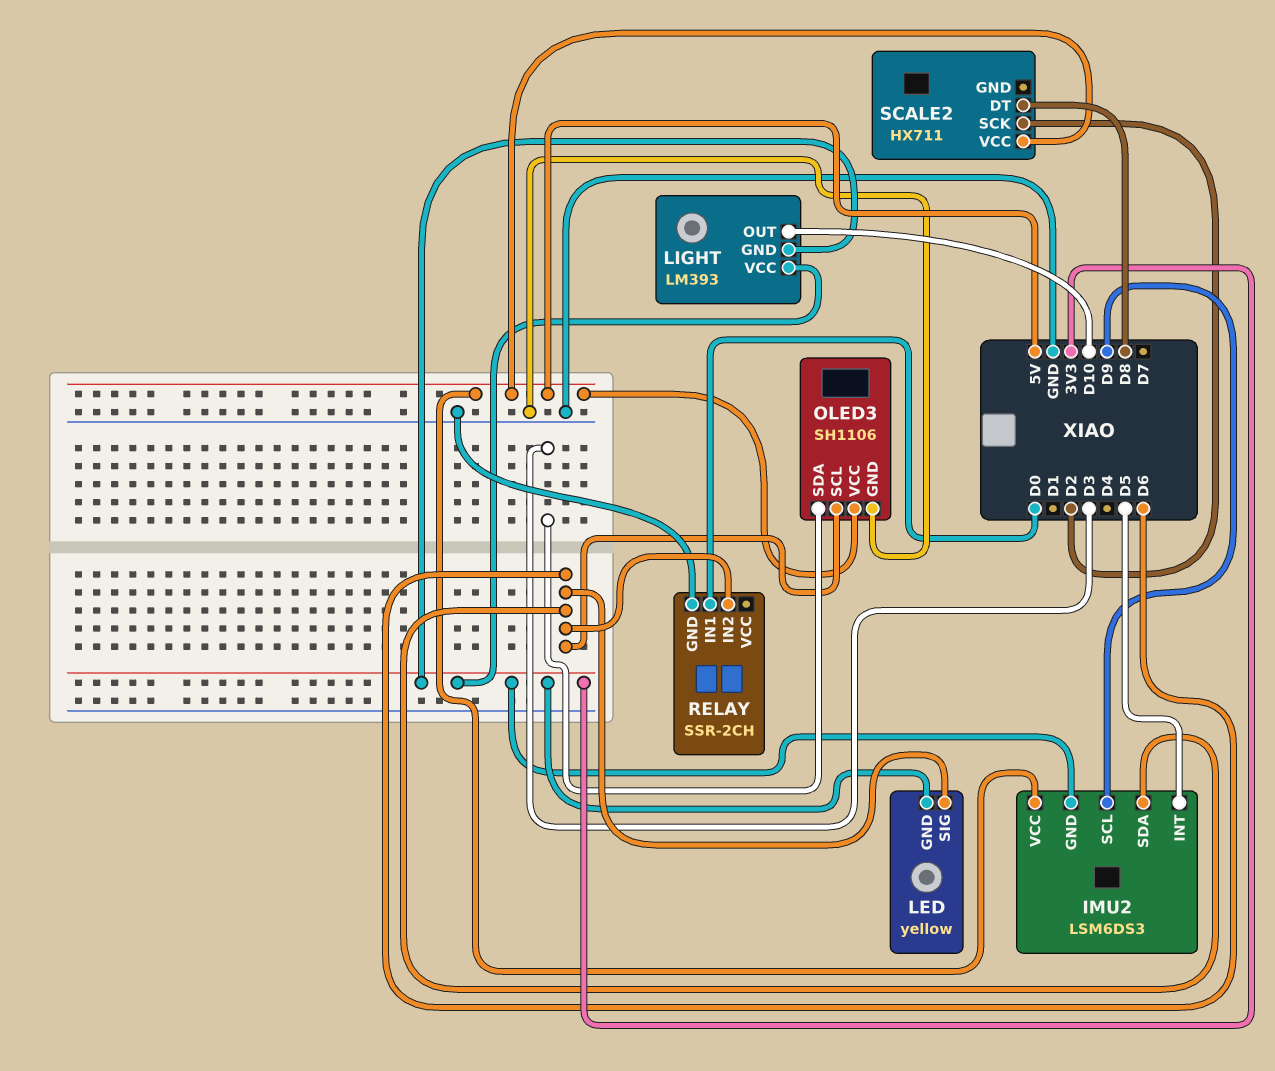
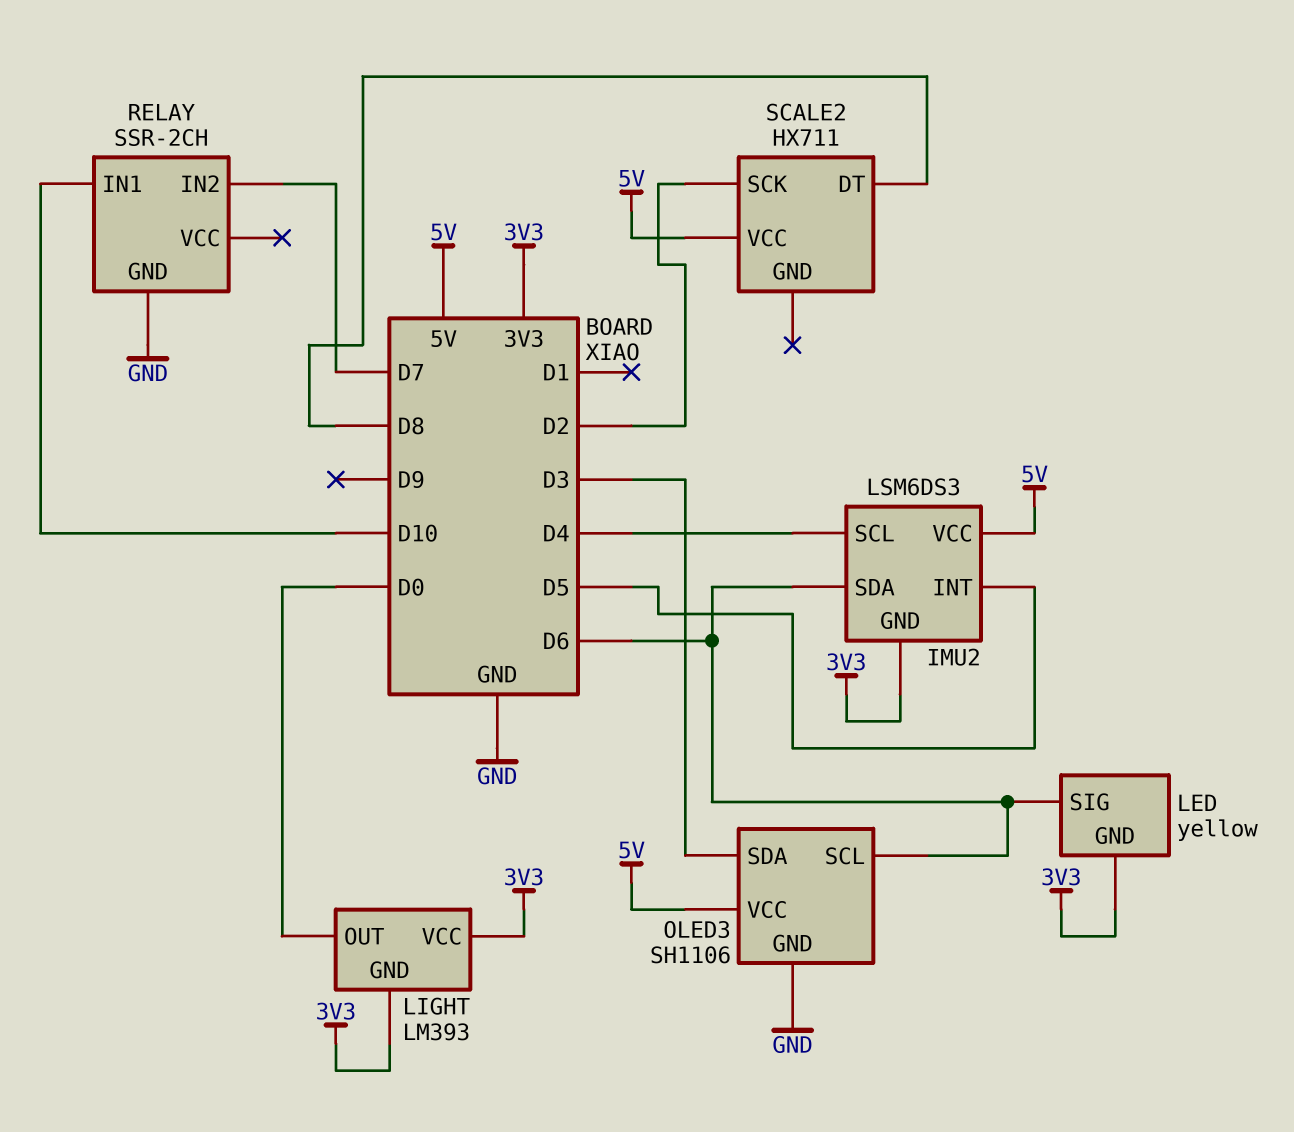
IMU2 pin SCL: D9 -> D4
LIGHT pin OUT: D10 -> D0
RELAY pin IN1: D0 -> D10
RELAY pin IN2: D6 -> D7

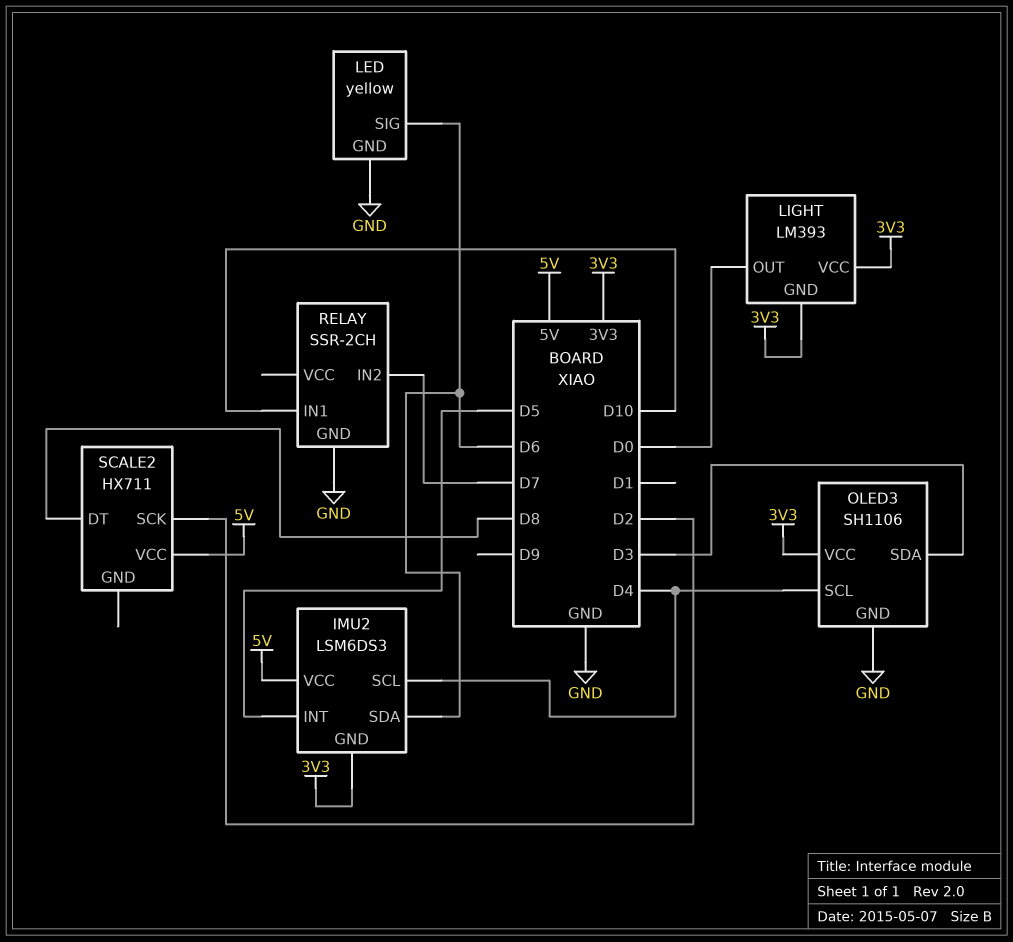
LED pin GND: 3V3 -> GND
OLED3 pin SCL: D6 -> D4
OLED3 pin VCC: 5V -> 3V3

